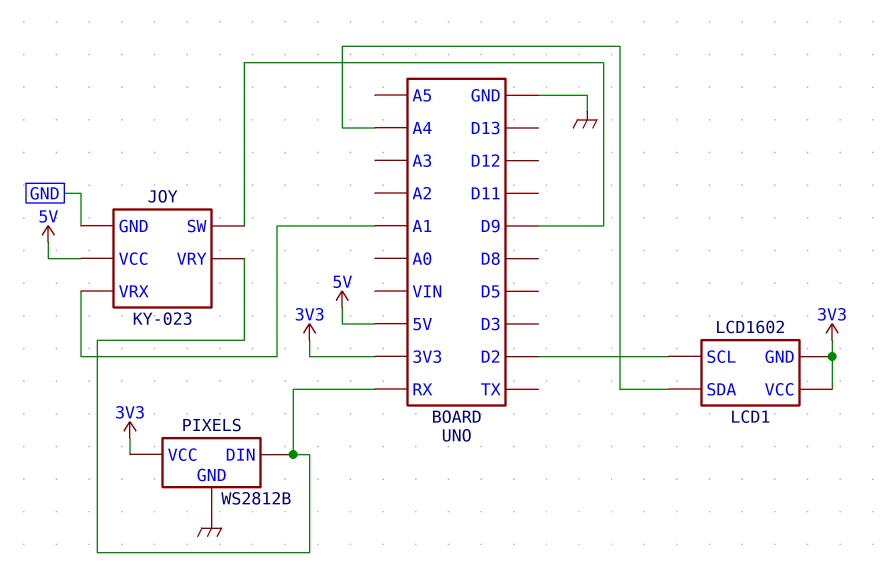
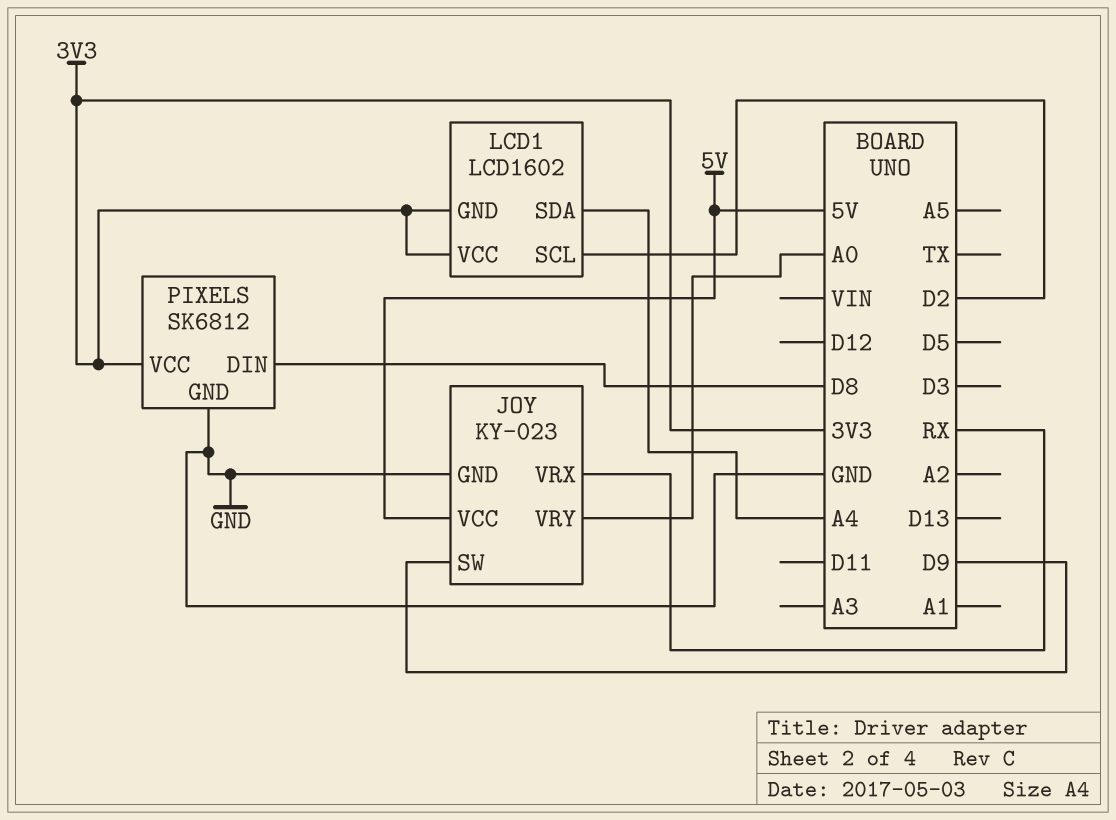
JOY pin VRX: A1 -> RX
JOY pin VRY: RX -> A0
PIXELS: WS2812B -> SK6812
PIXELS pin DIN: RX -> D8

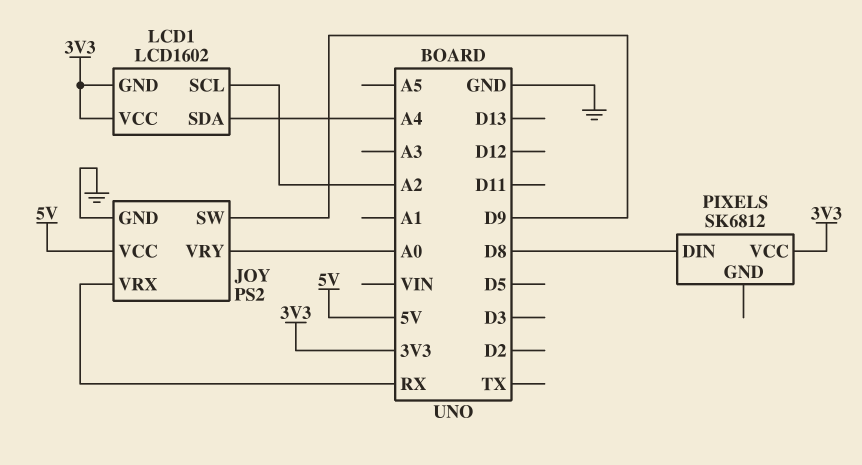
JOY: KY-023 -> PS2
LCD1 pin SCL: D2 -> A2
PIXELS pin GND: GND -> none

